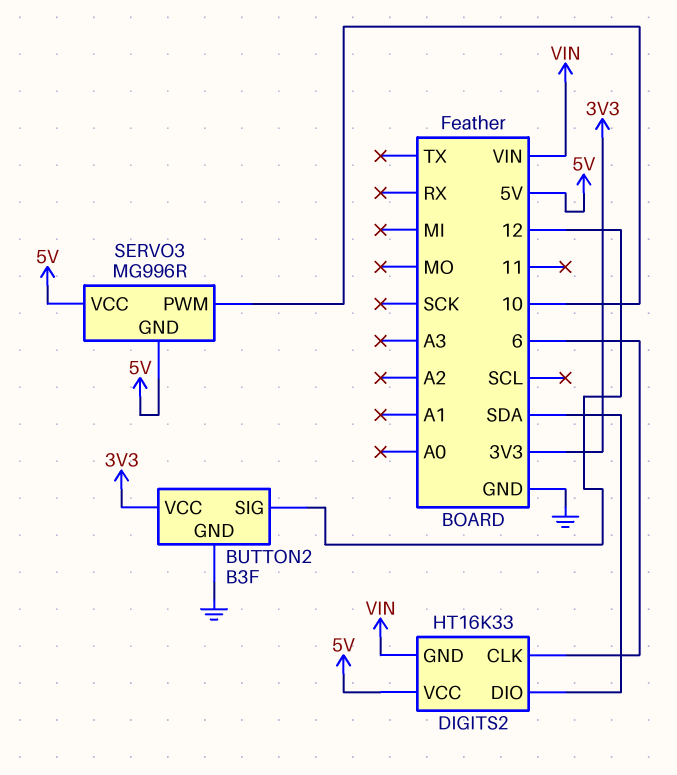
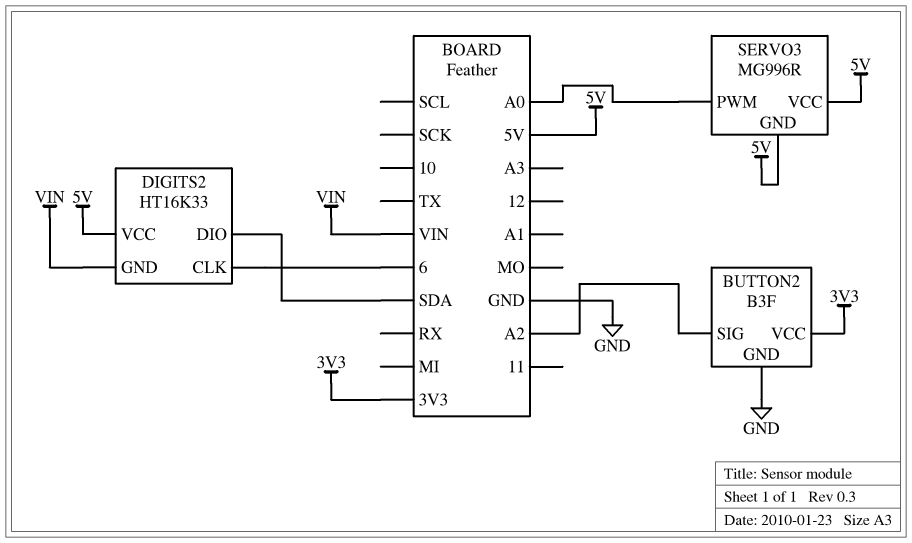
BUTTON2 pin SIG: 12 -> A2
SERVO3 pin PWM: 10 -> A0

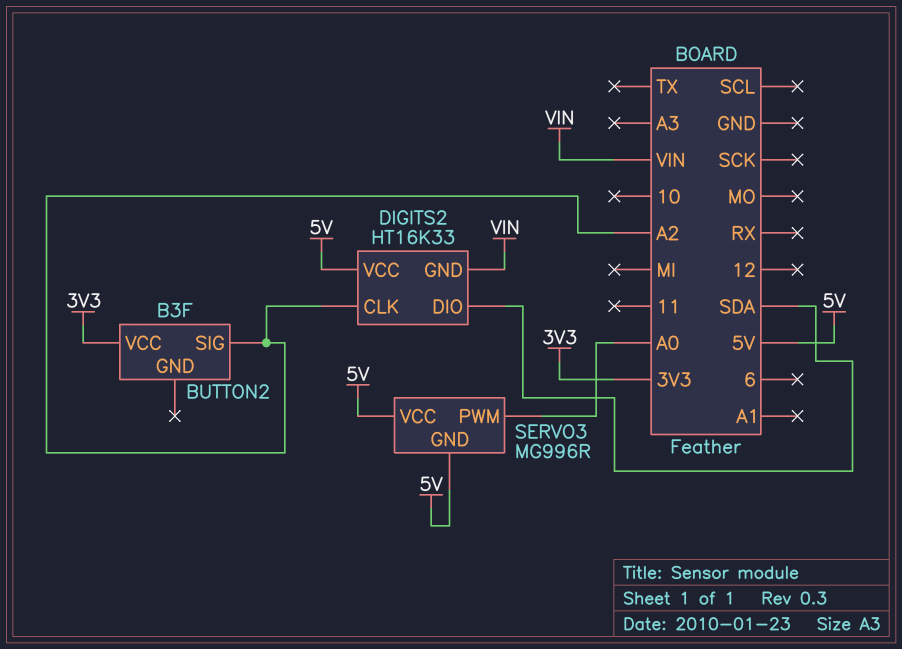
BUTTON2 pin GND: GND -> none
DIGITS2 pin CLK: 6 -> A2

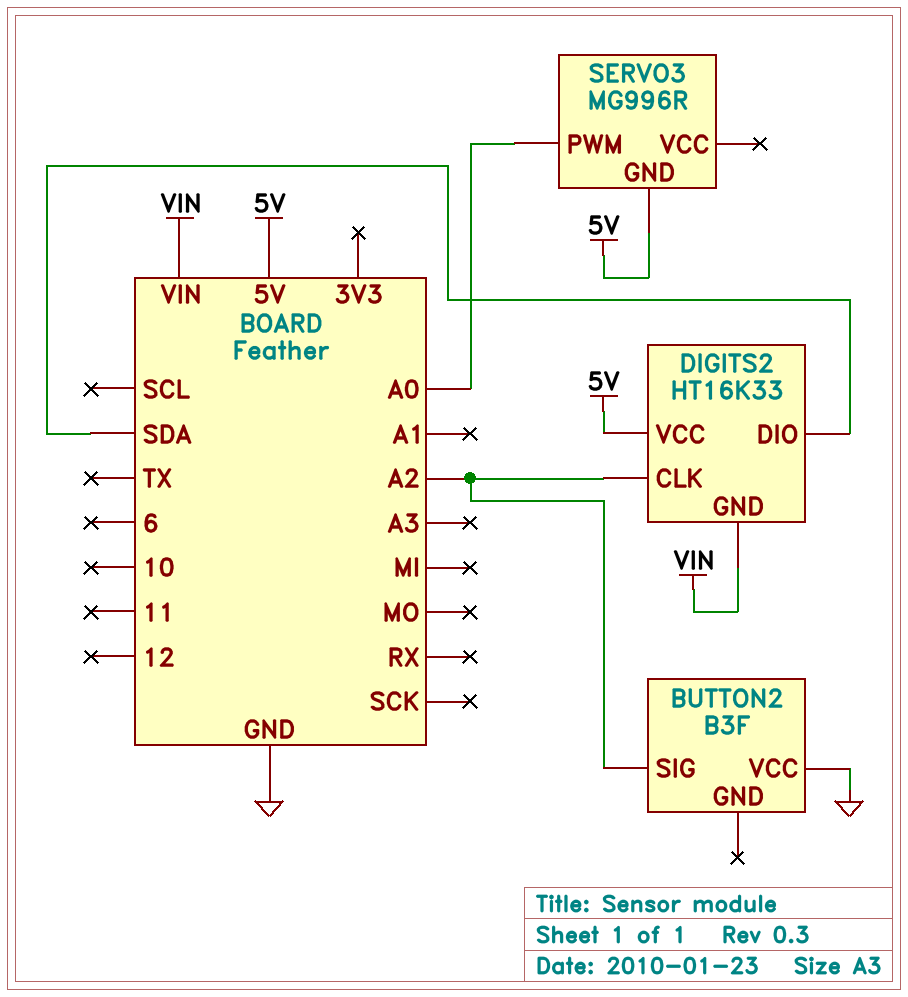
BUTTON2 pin VCC: 3V3 -> GND
SERVO3 pin VCC: 5V -> none

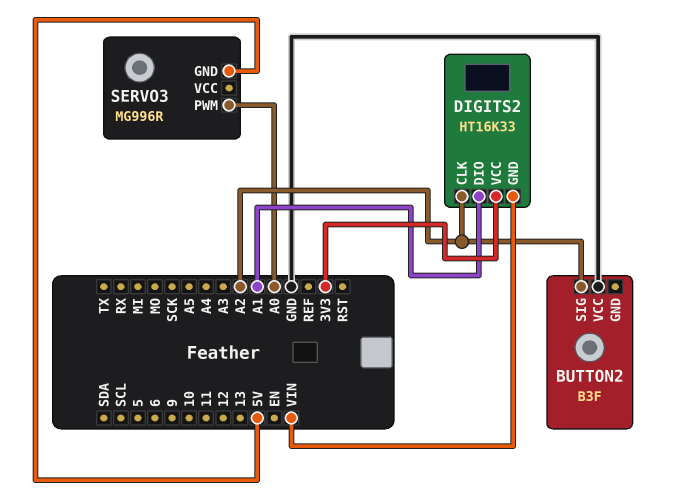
DIGITS2 pin DIO: SDA -> A1
DIGITS2 pin VCC: 5V -> 3V3

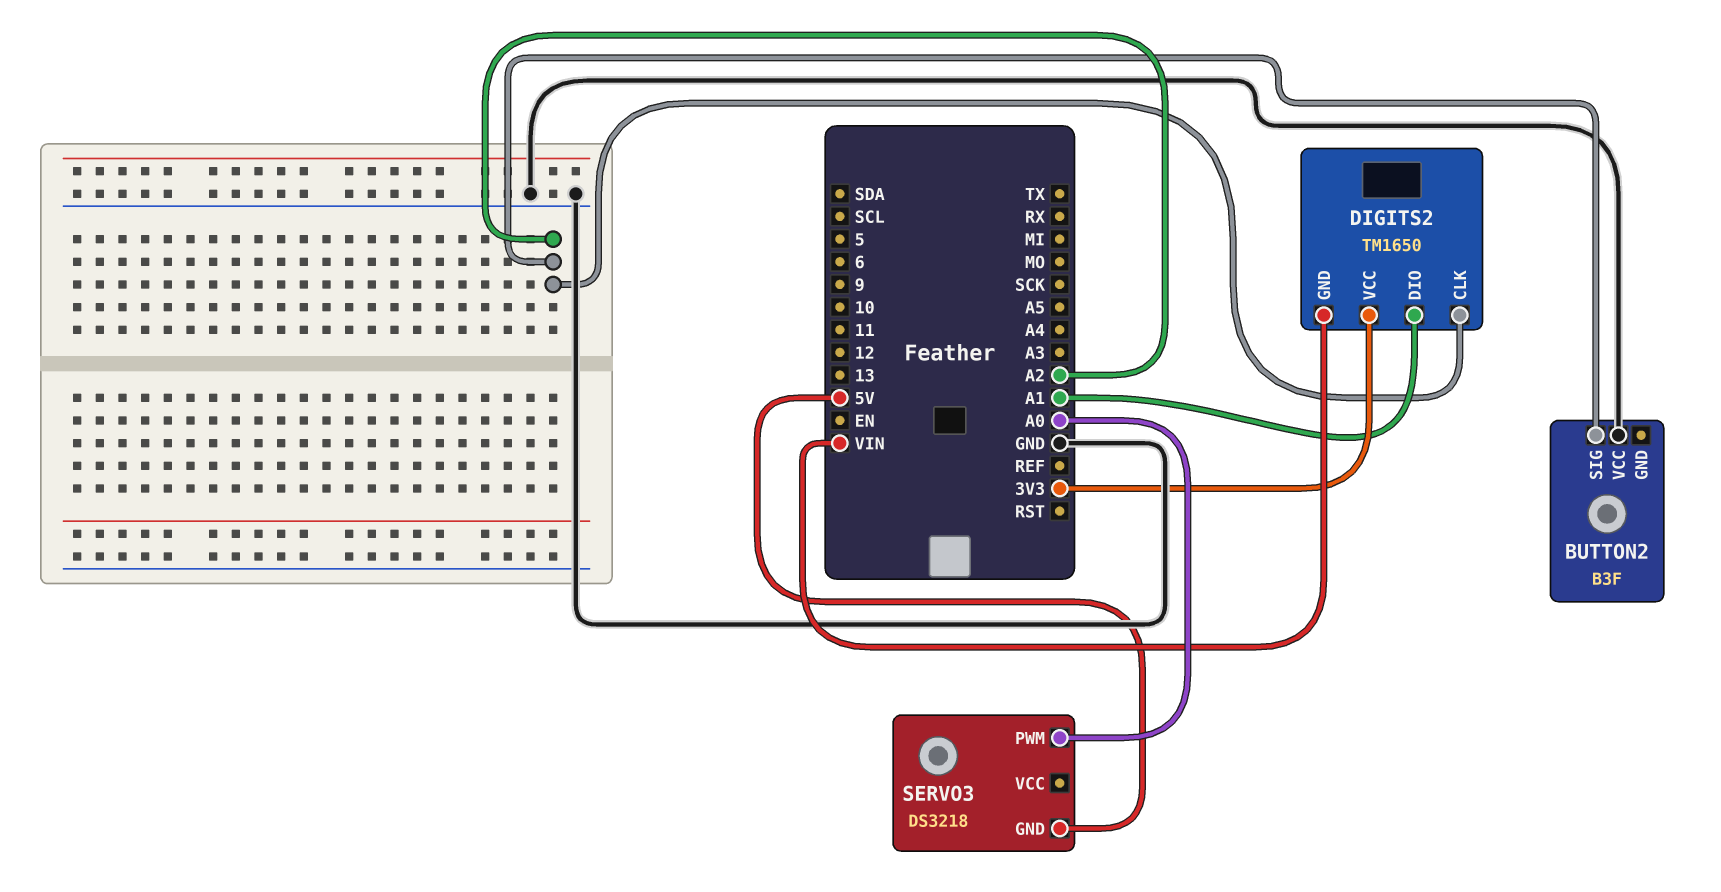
DIGITS2: HT16K33 -> TM1650
SERVO3: MG996R -> DS3218

